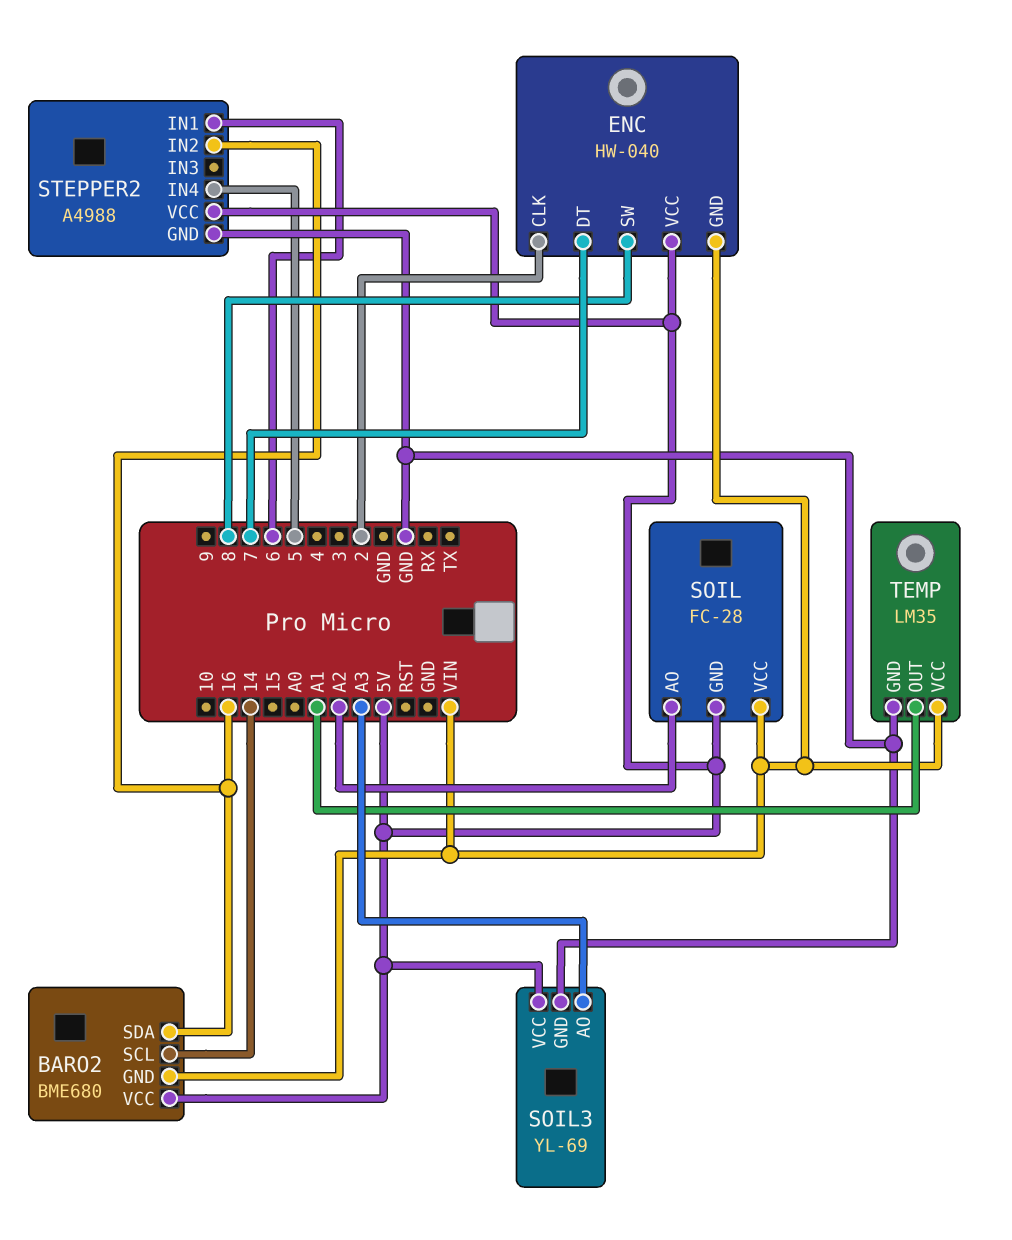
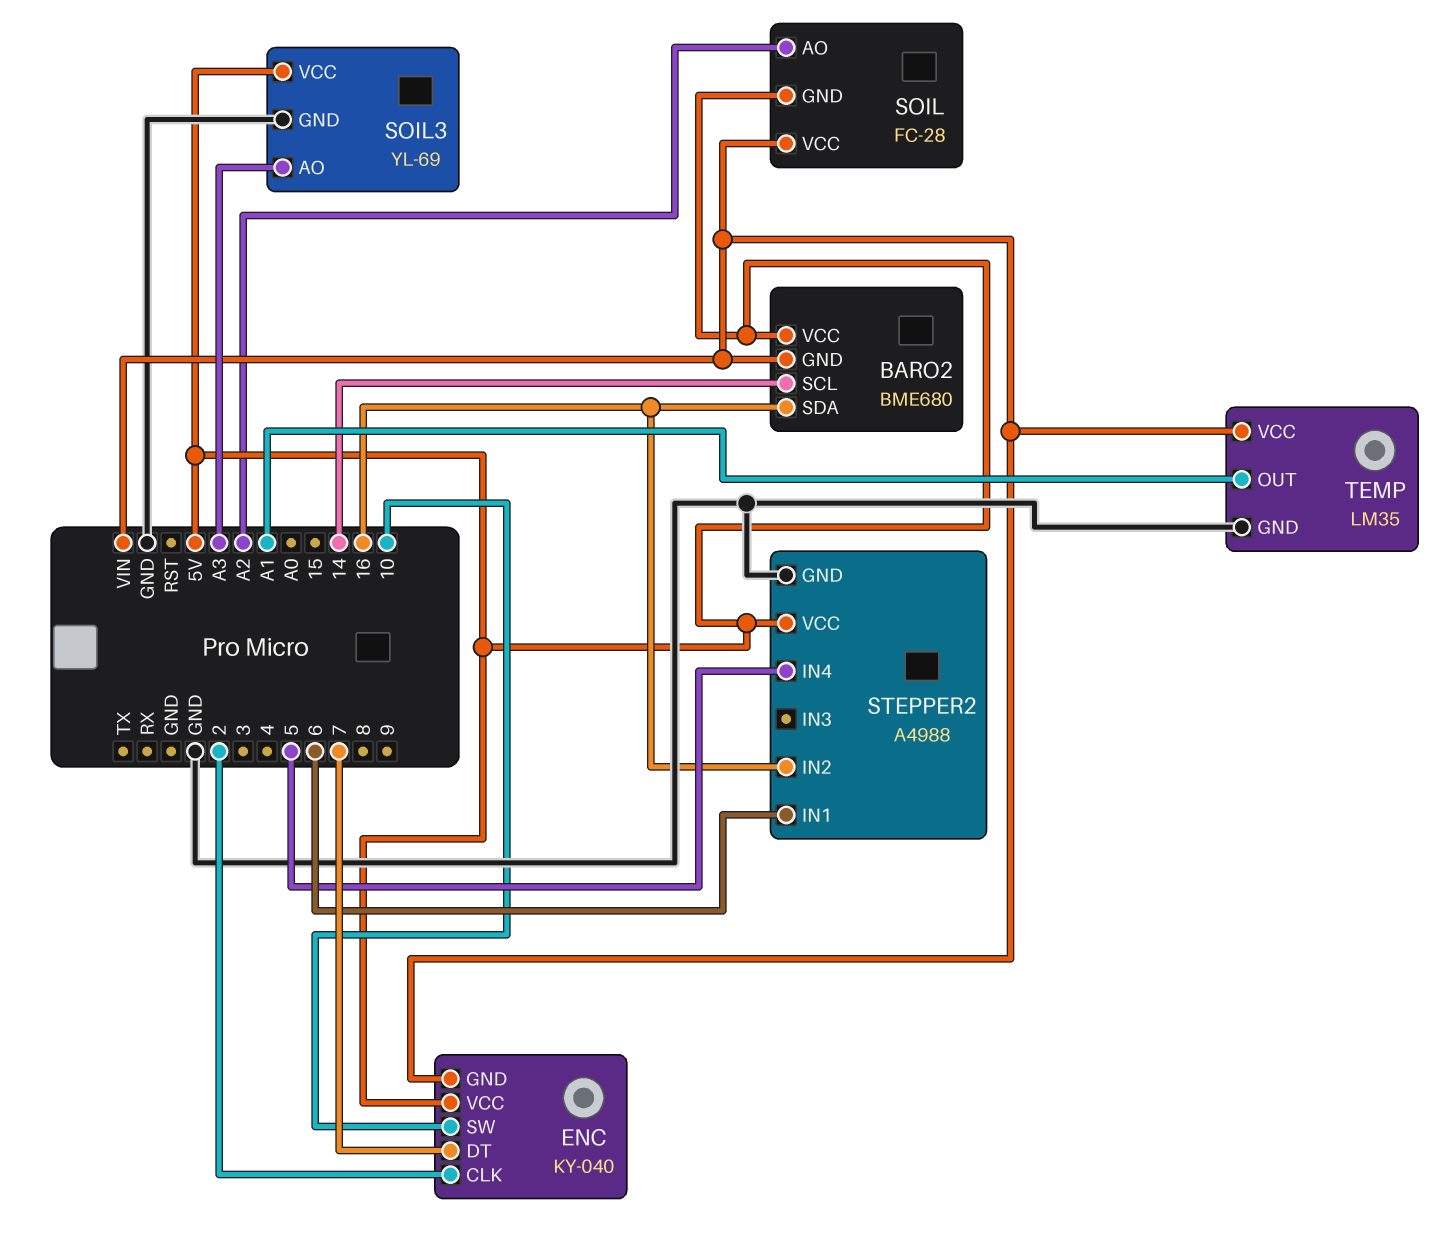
ENC: HW-040 -> KY-040
ENC pin SW: 8 -> 10

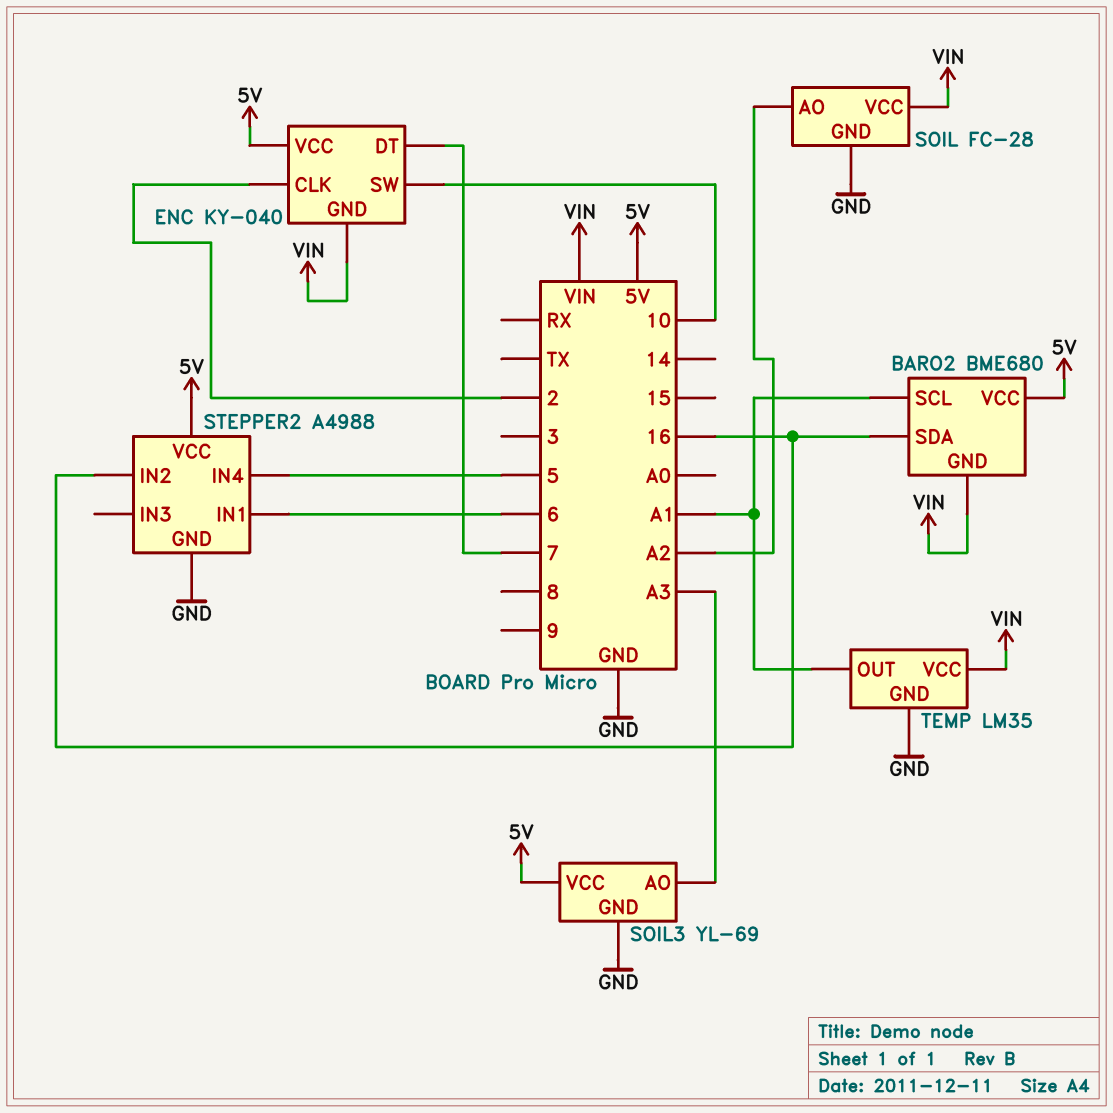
BARO2 pin SCL: 14 -> A1
SOIL pin GND: 5V -> GND

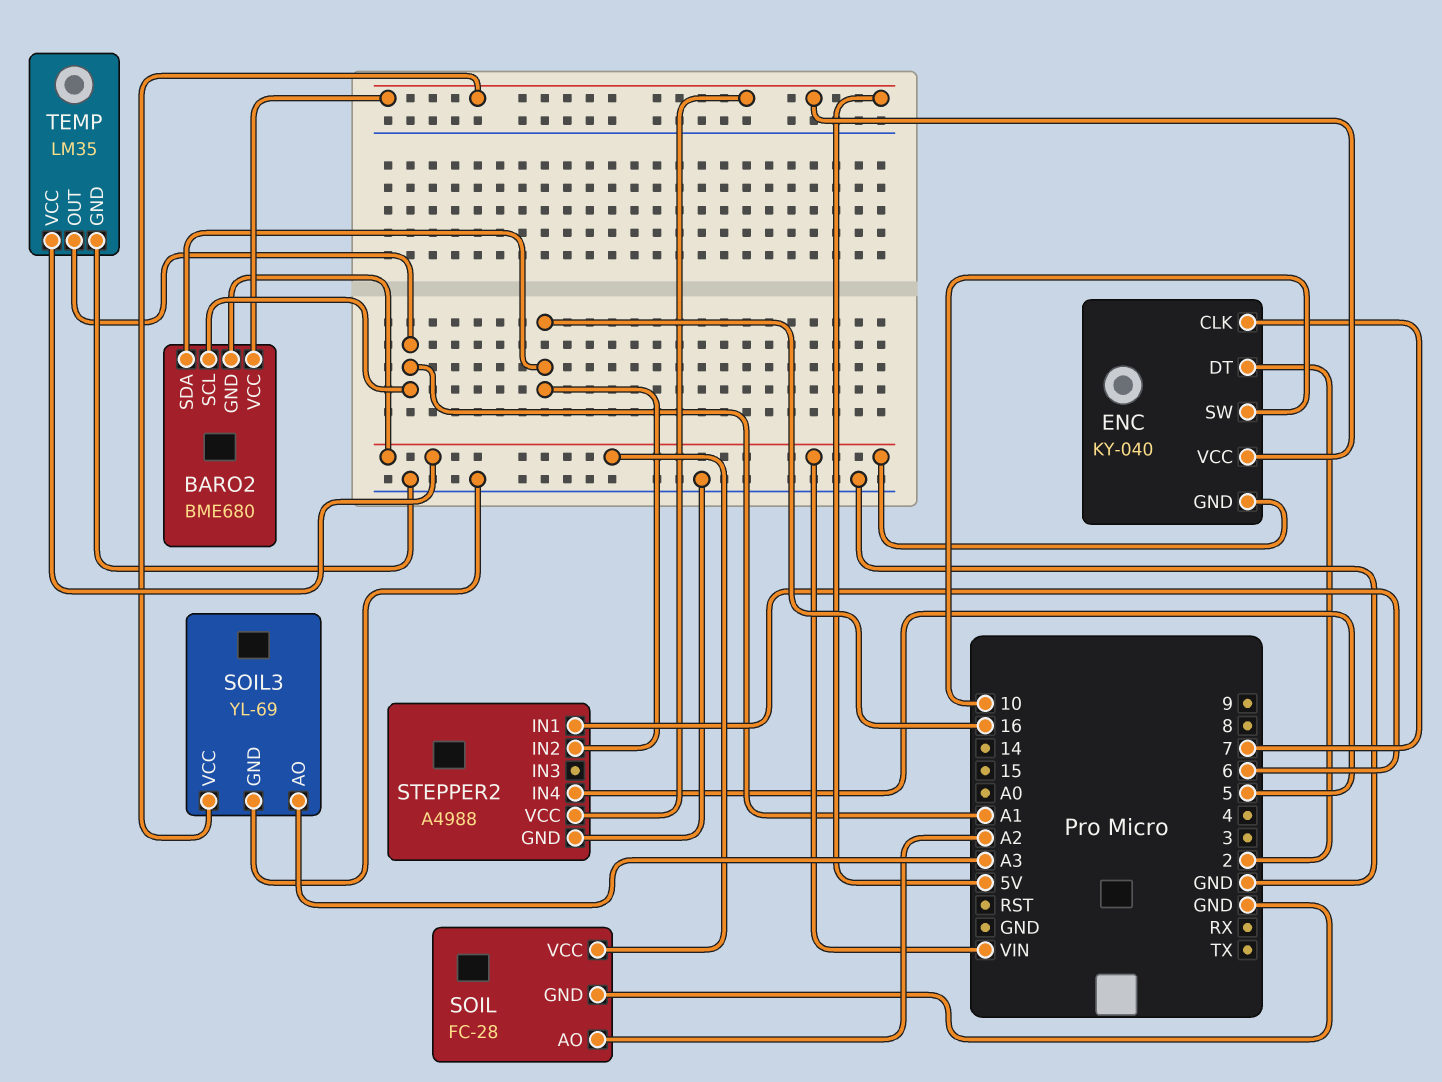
ENC pin CLK: 2 -> 7
ENC pin DT: 7 -> 2

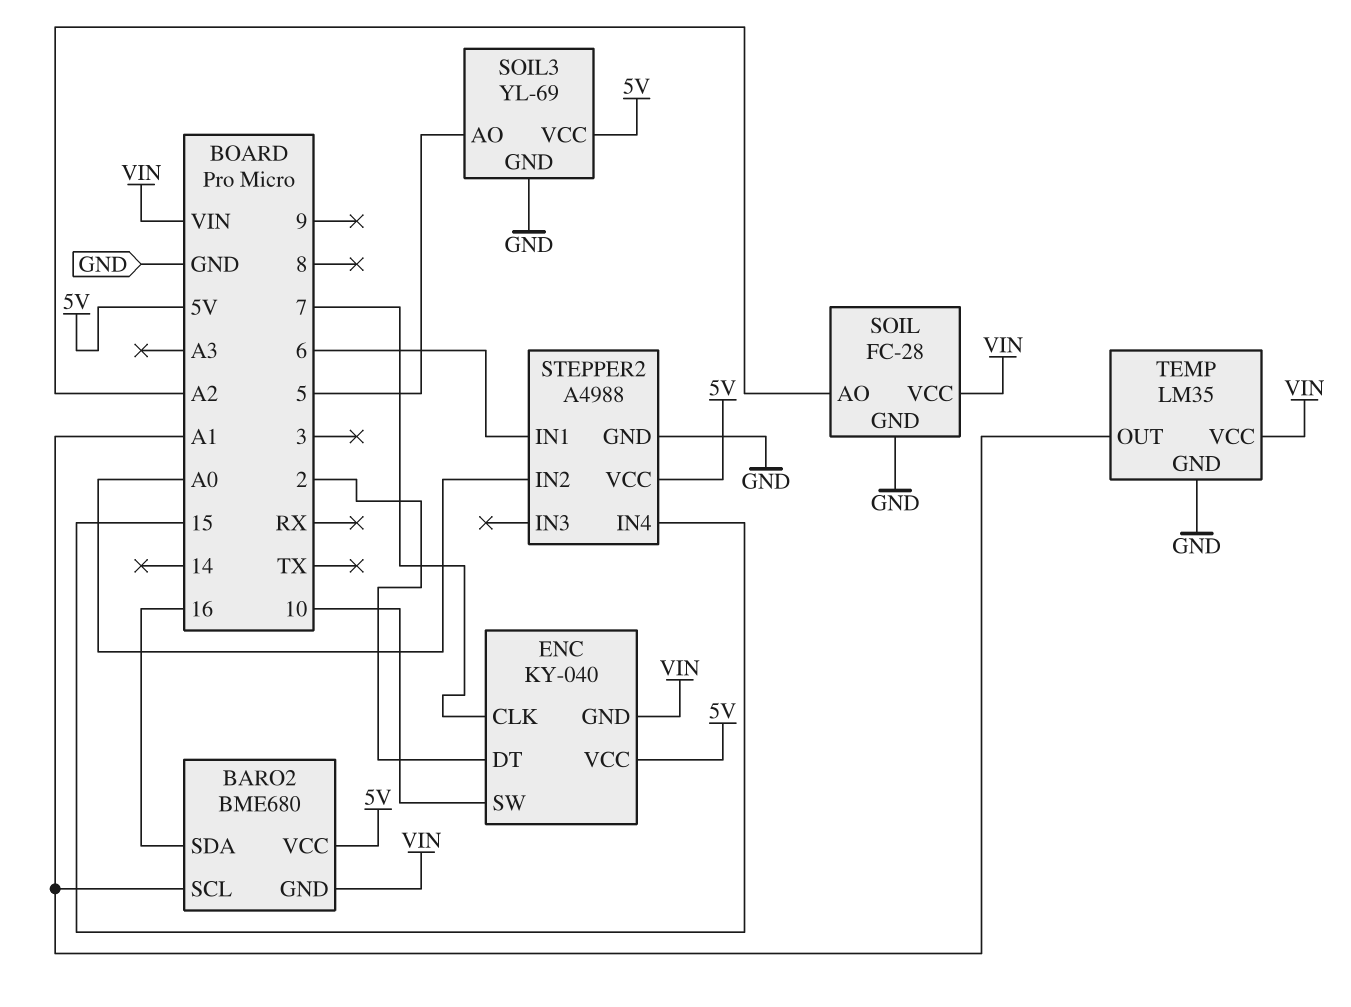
SOIL3 pin AO: A3 -> 5
STEPPER2 pin IN2: 16 -> A0
STEPPER2 pin IN4: 5 -> 15

